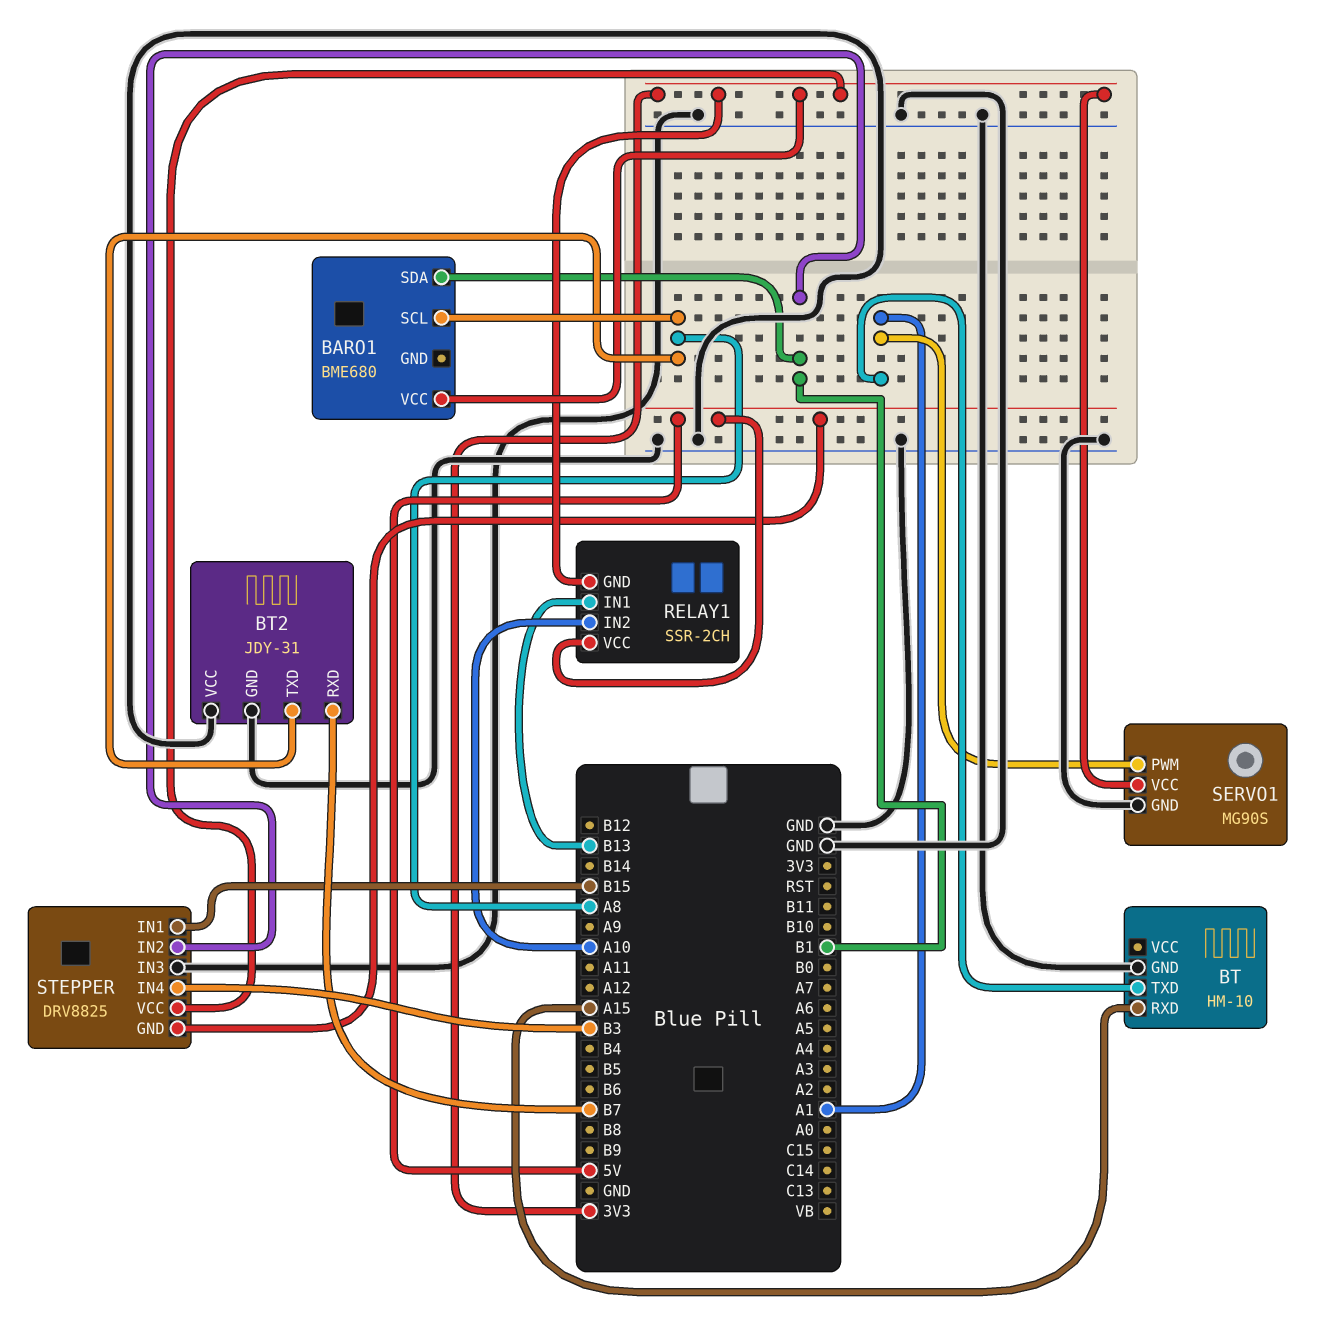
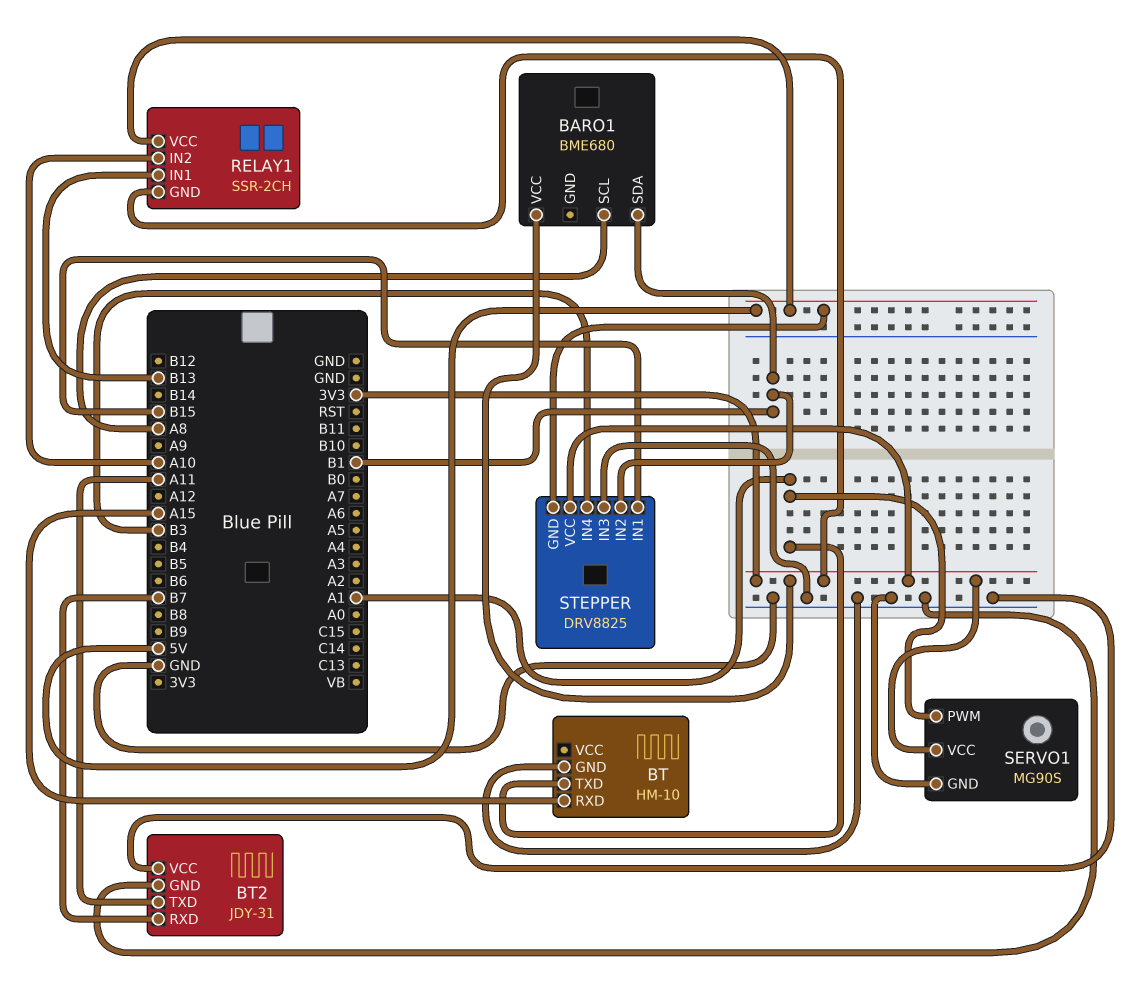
BT2 pin TXD: A8 -> A11

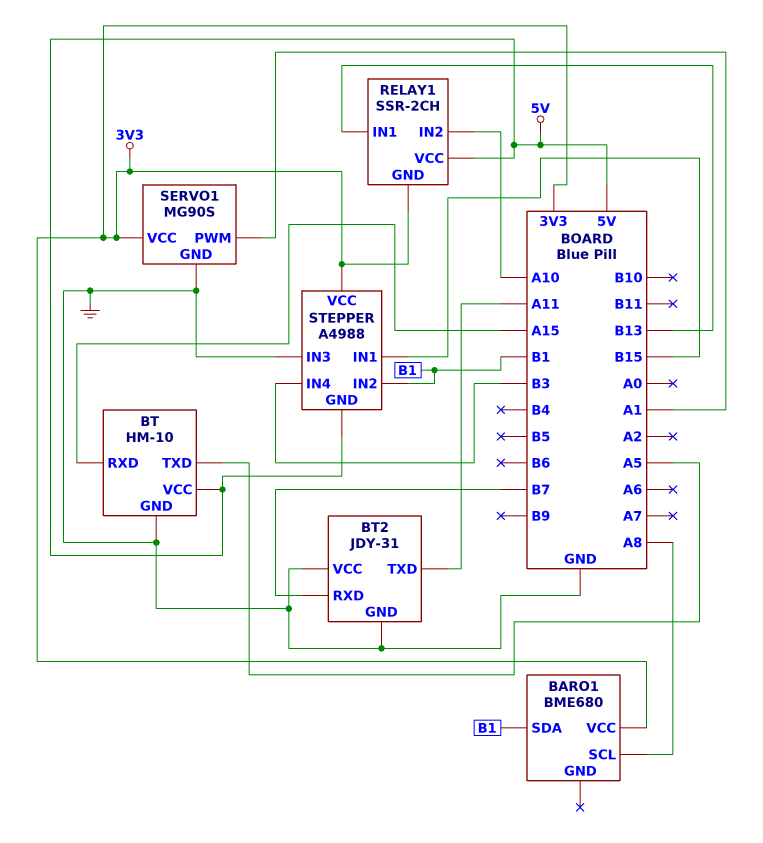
BT pin TXD: A1 -> A5
BT pin VCC: none -> 5V
STEPPER: DRV8825 -> A4988

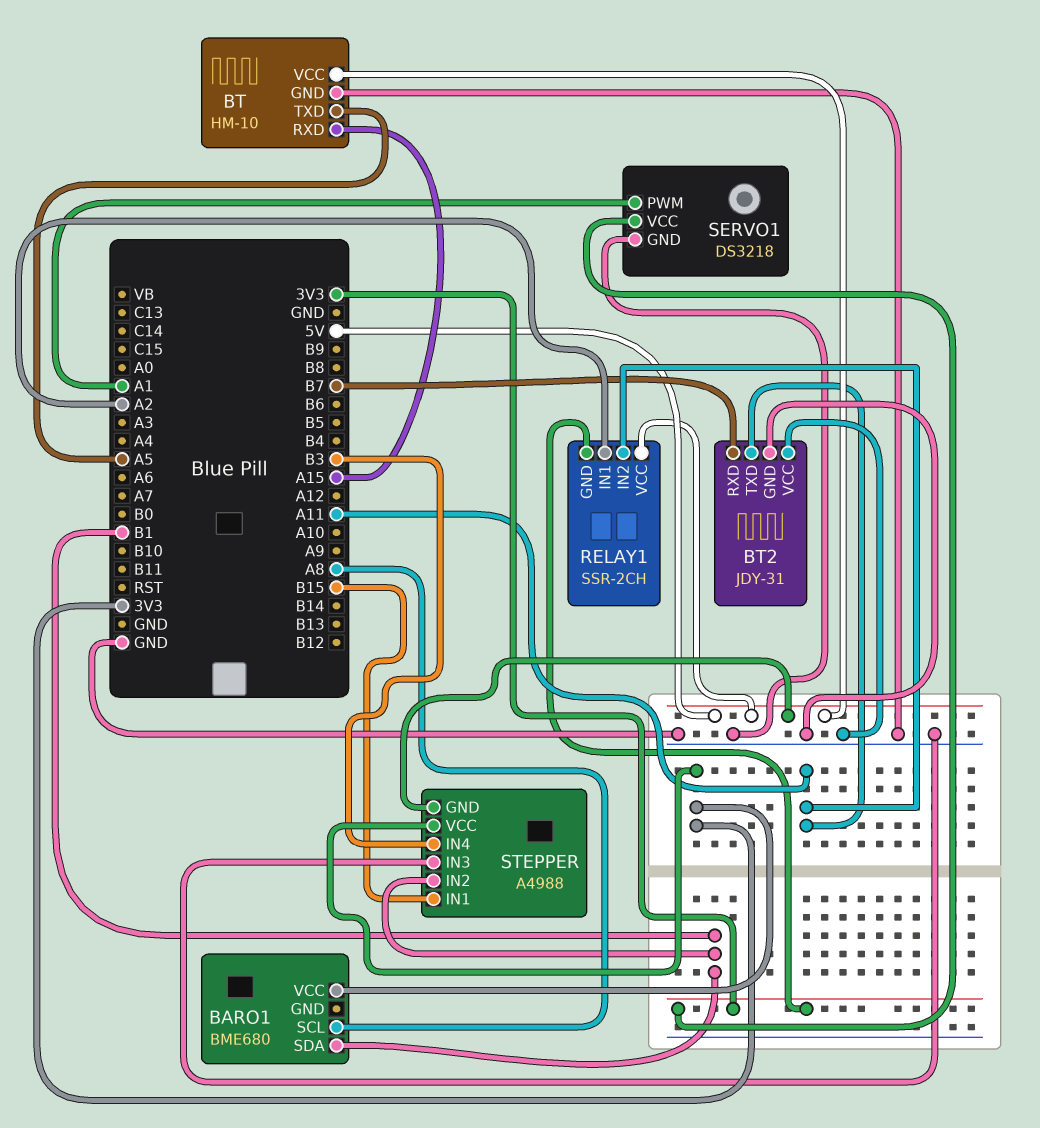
RELAY1 pin IN1: B13 -> A2
RELAY1 pin IN2: A10 -> A11
SERVO1: MG90S -> DS3218

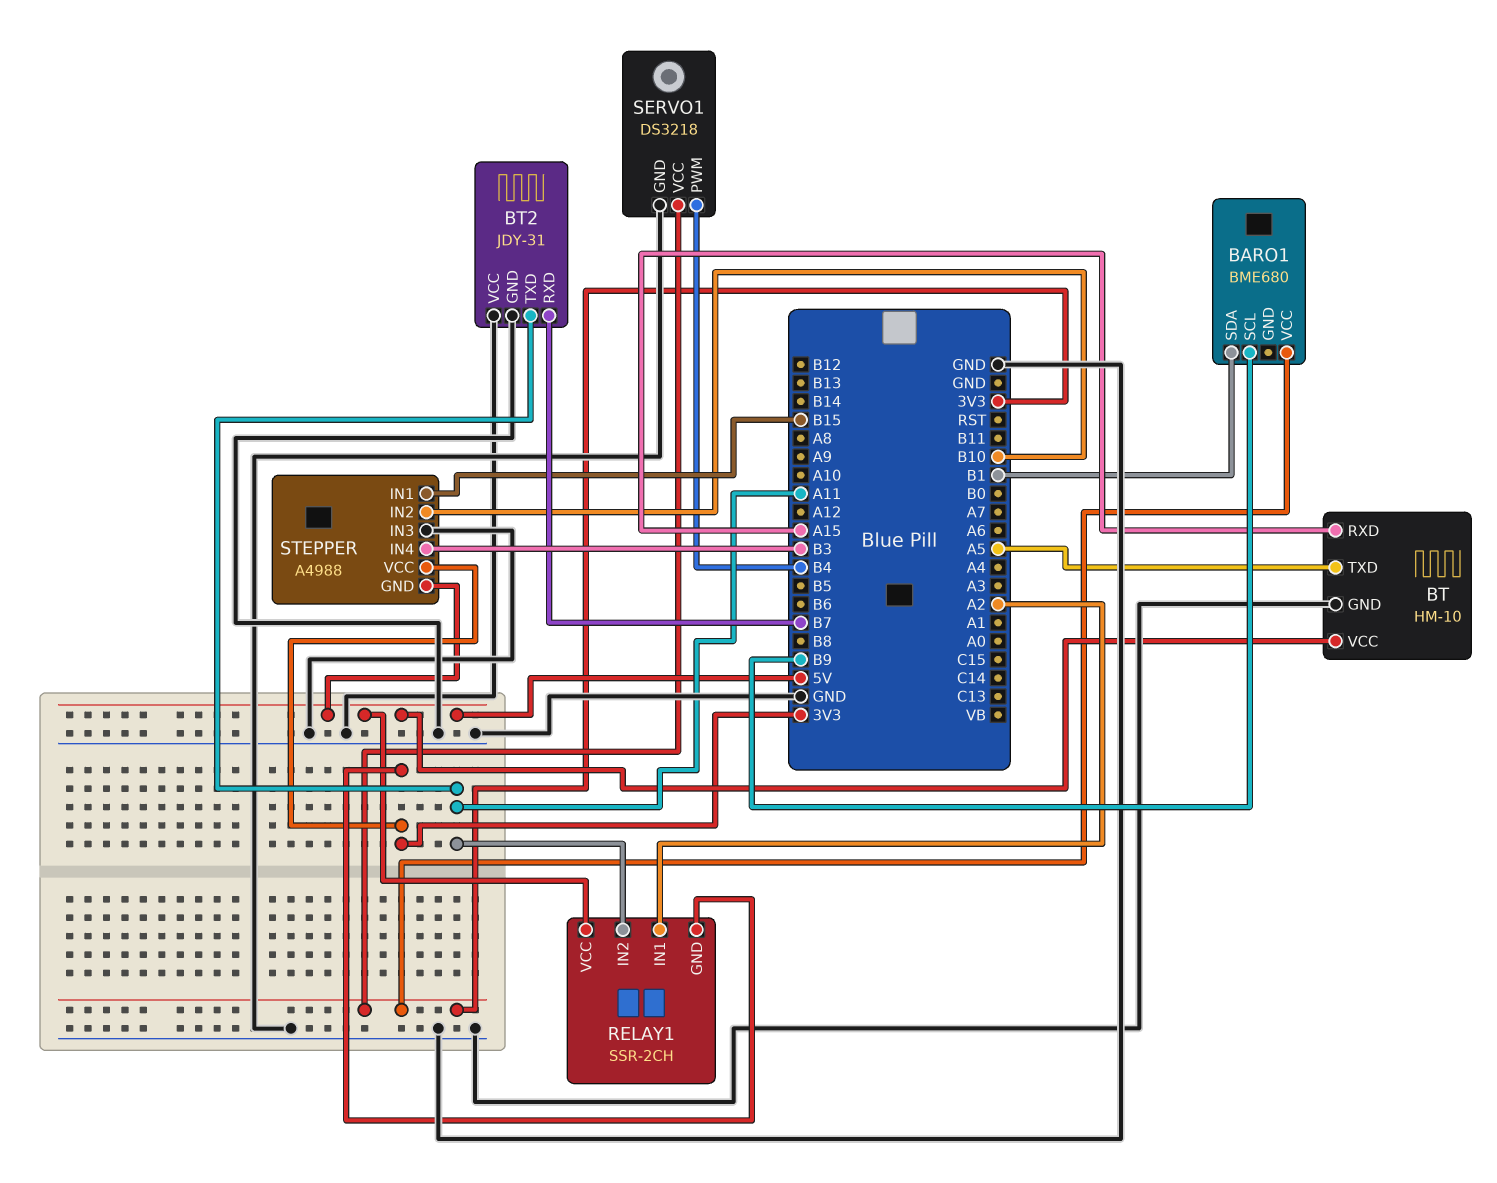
BARO1 pin SCL: A8 -> B9
SERVO1 pin PWM: A1 -> B4
STEPPER pin IN2: B1 -> B10

